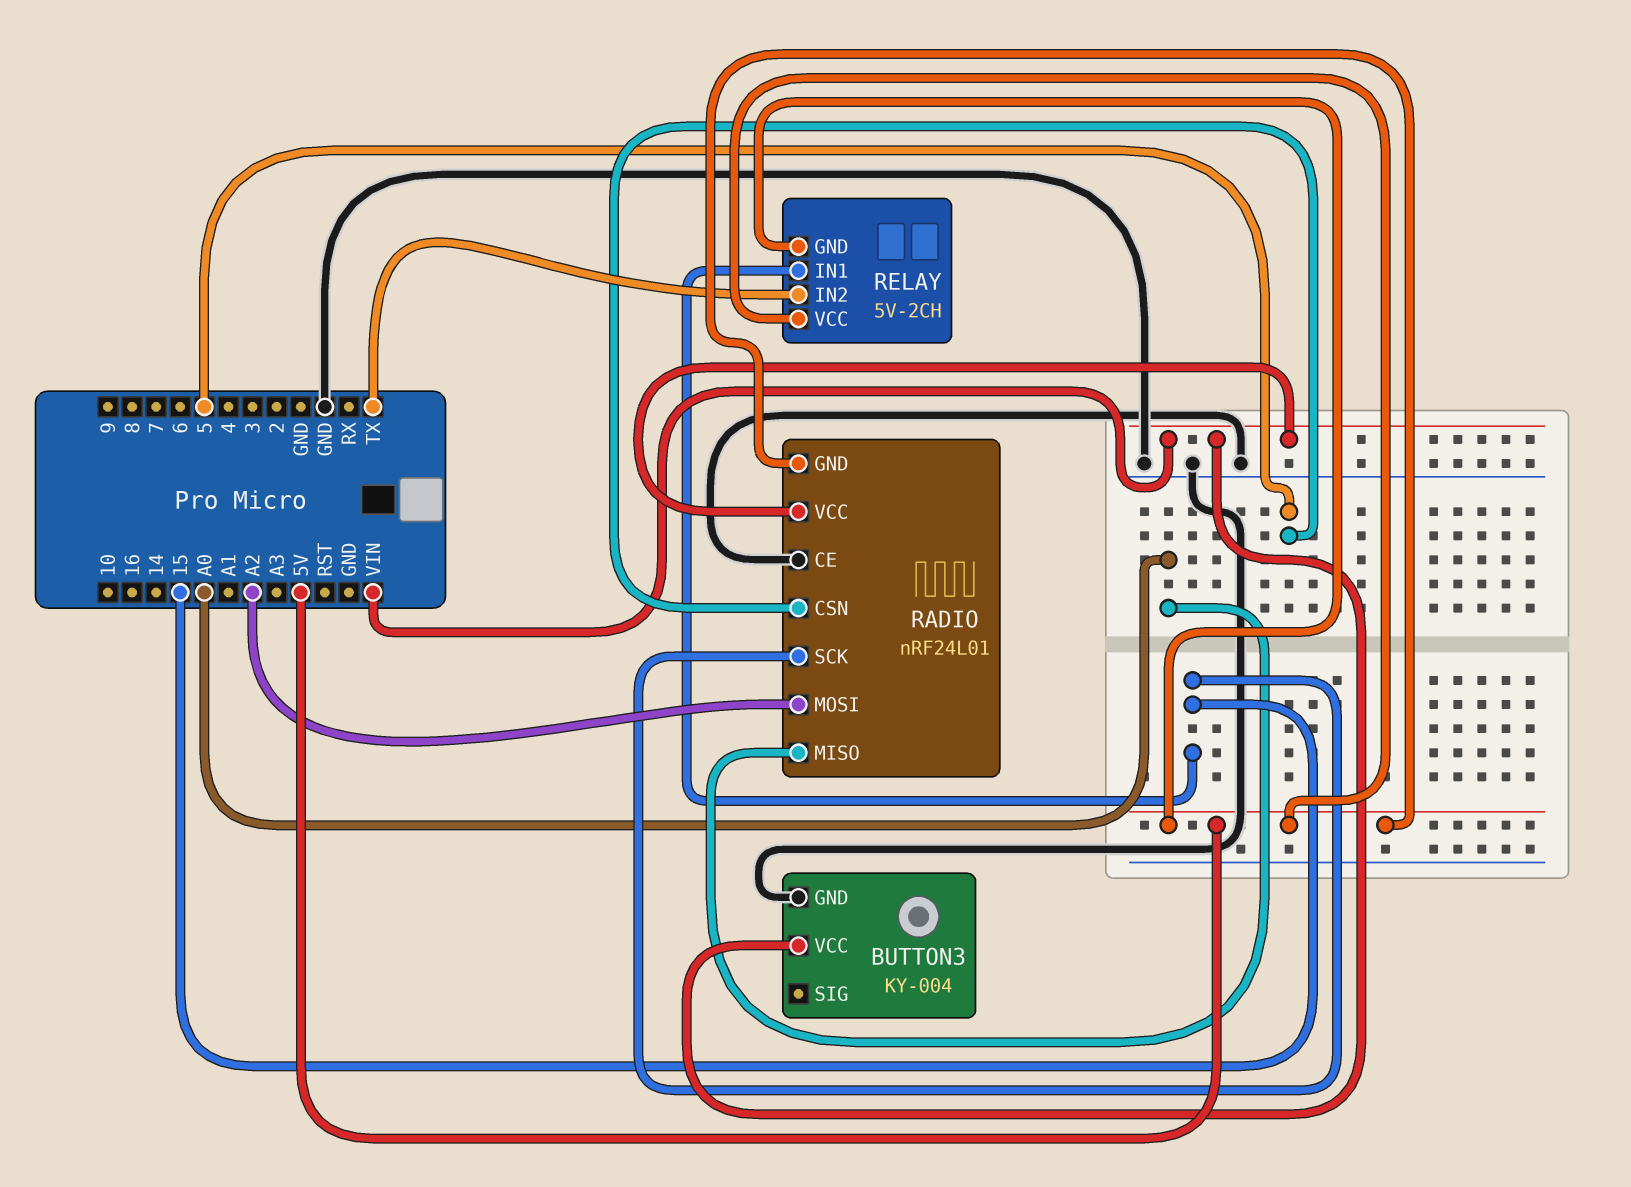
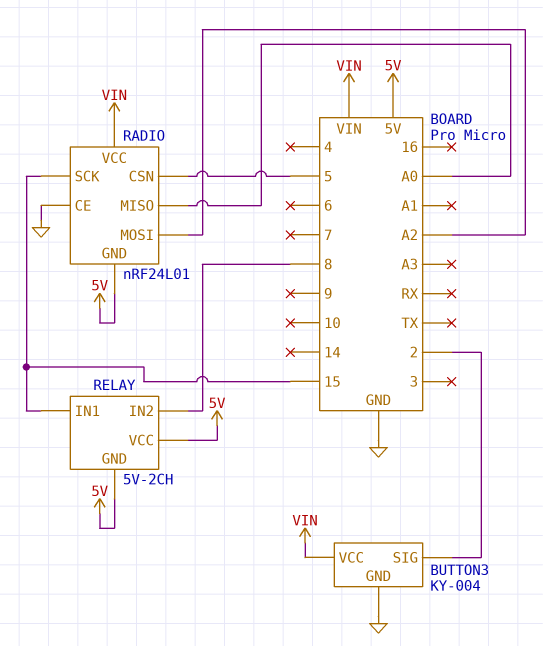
BUTTON3 pin SIG: none -> 2
RELAY pin IN2: TX -> 8

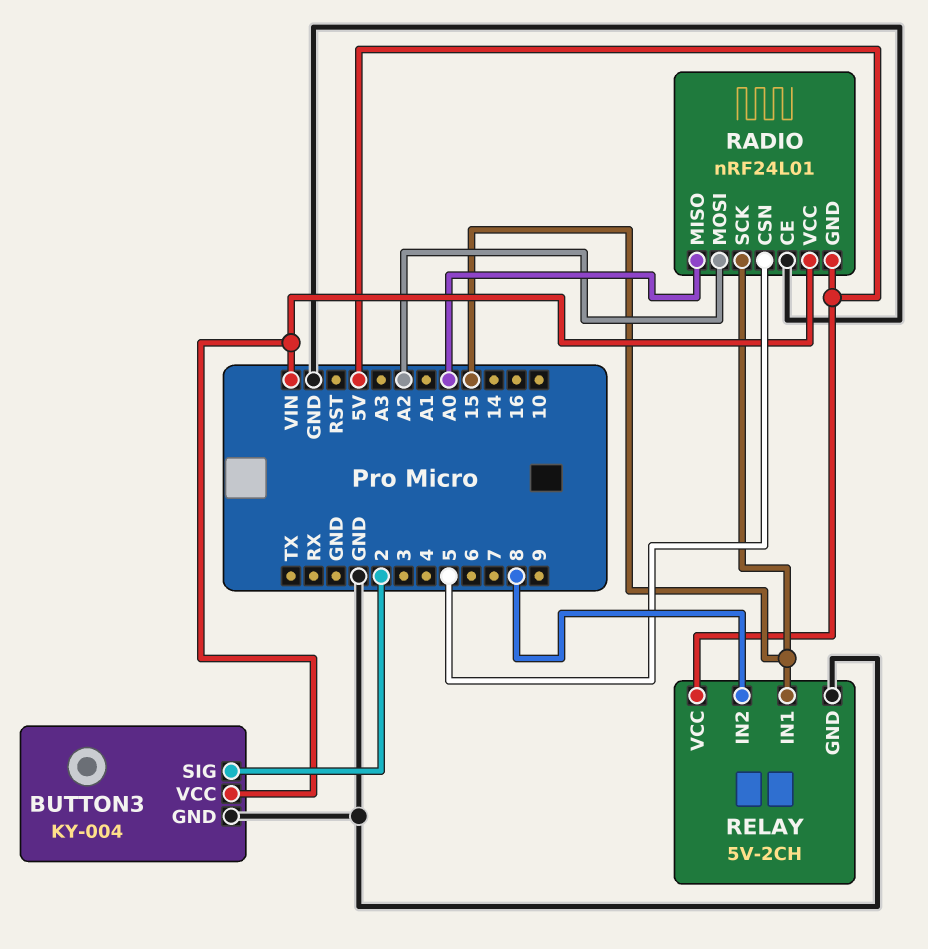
RELAY pin GND: 5V -> GND

